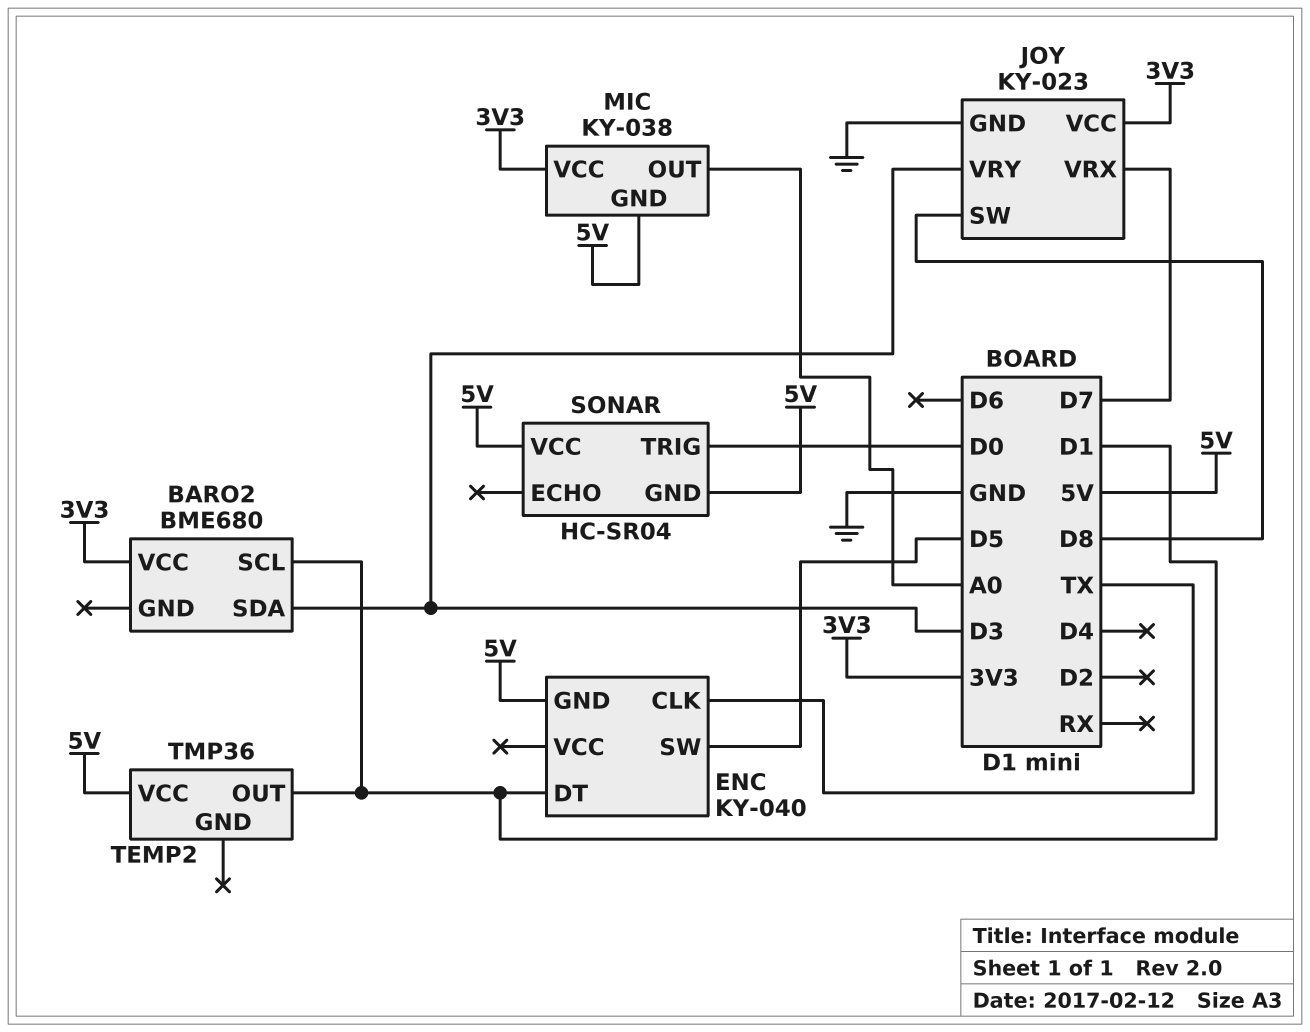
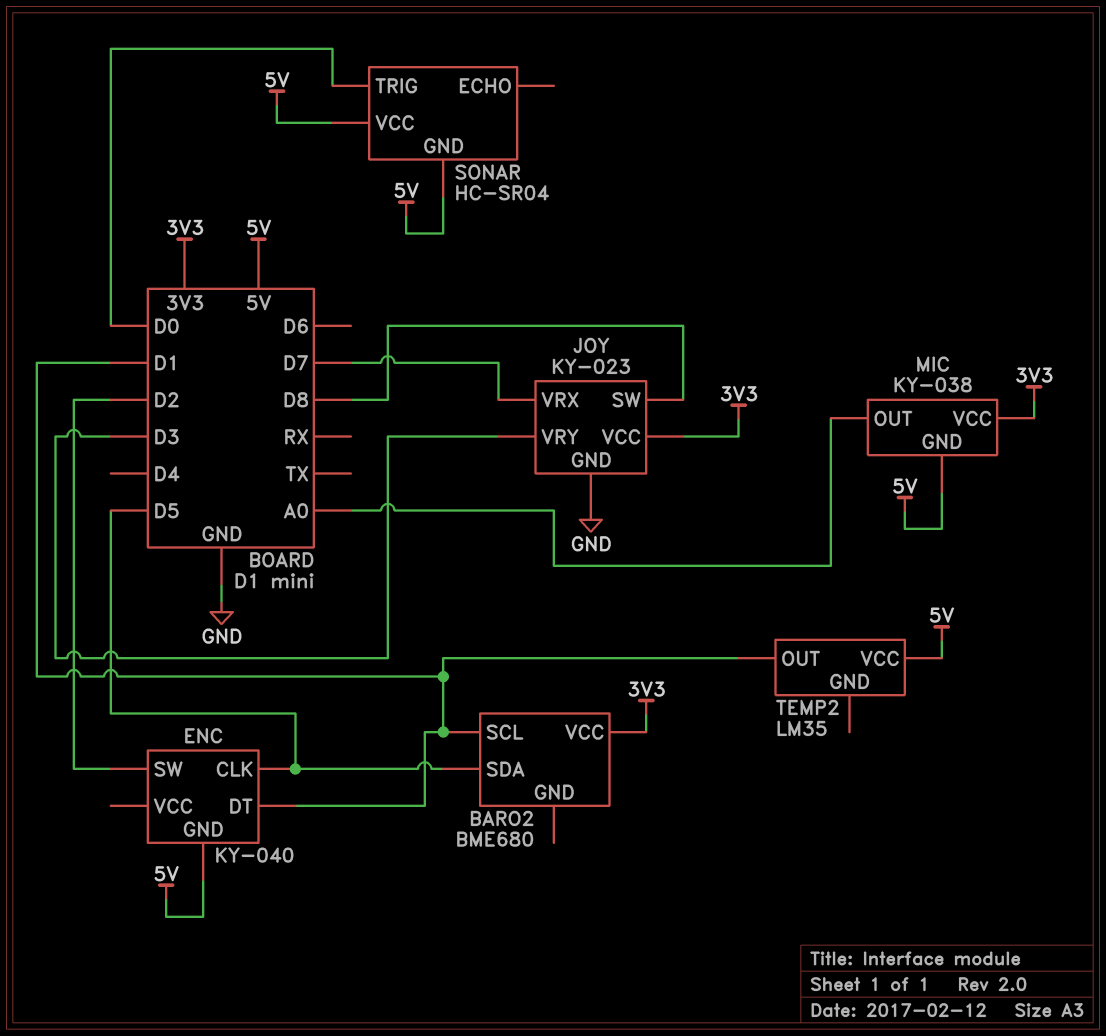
BARO2 pin SDA: D3 -> D5
ENC pin CLK: TX -> D5
ENC pin SW: D5 -> D2
TEMP2: TMP36 -> LM35

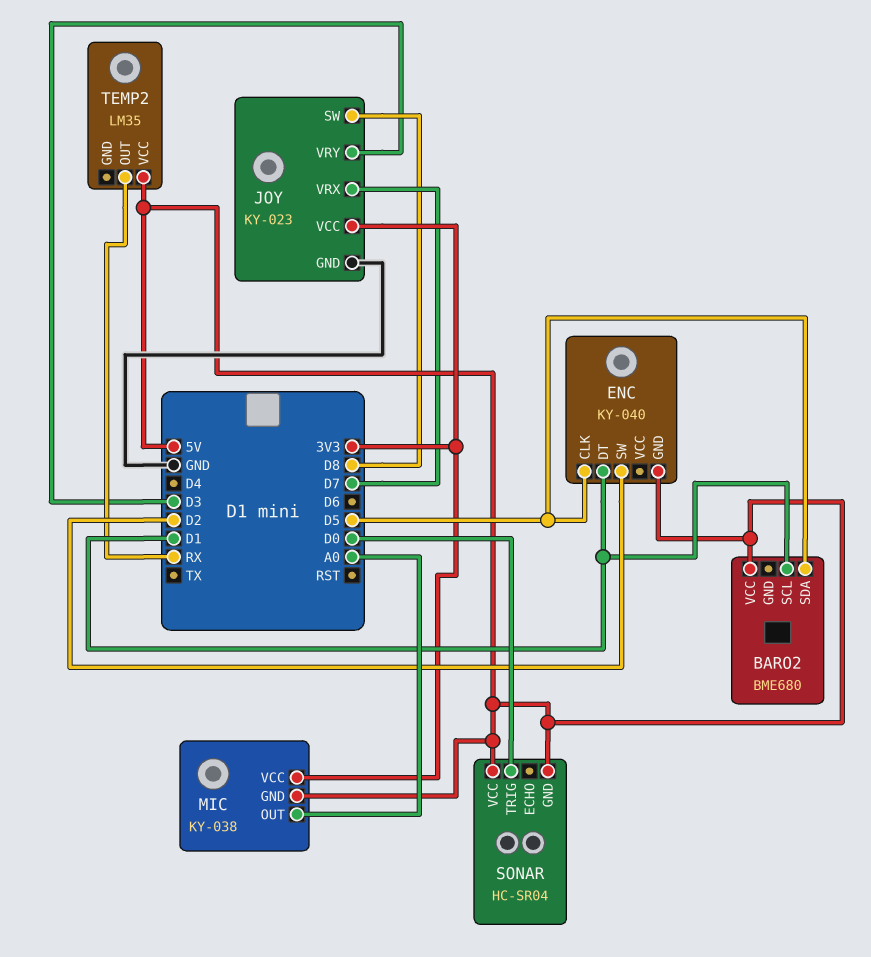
BARO2 pin VCC: 3V3 -> 5V
TEMP2 pin OUT: D1 -> RX

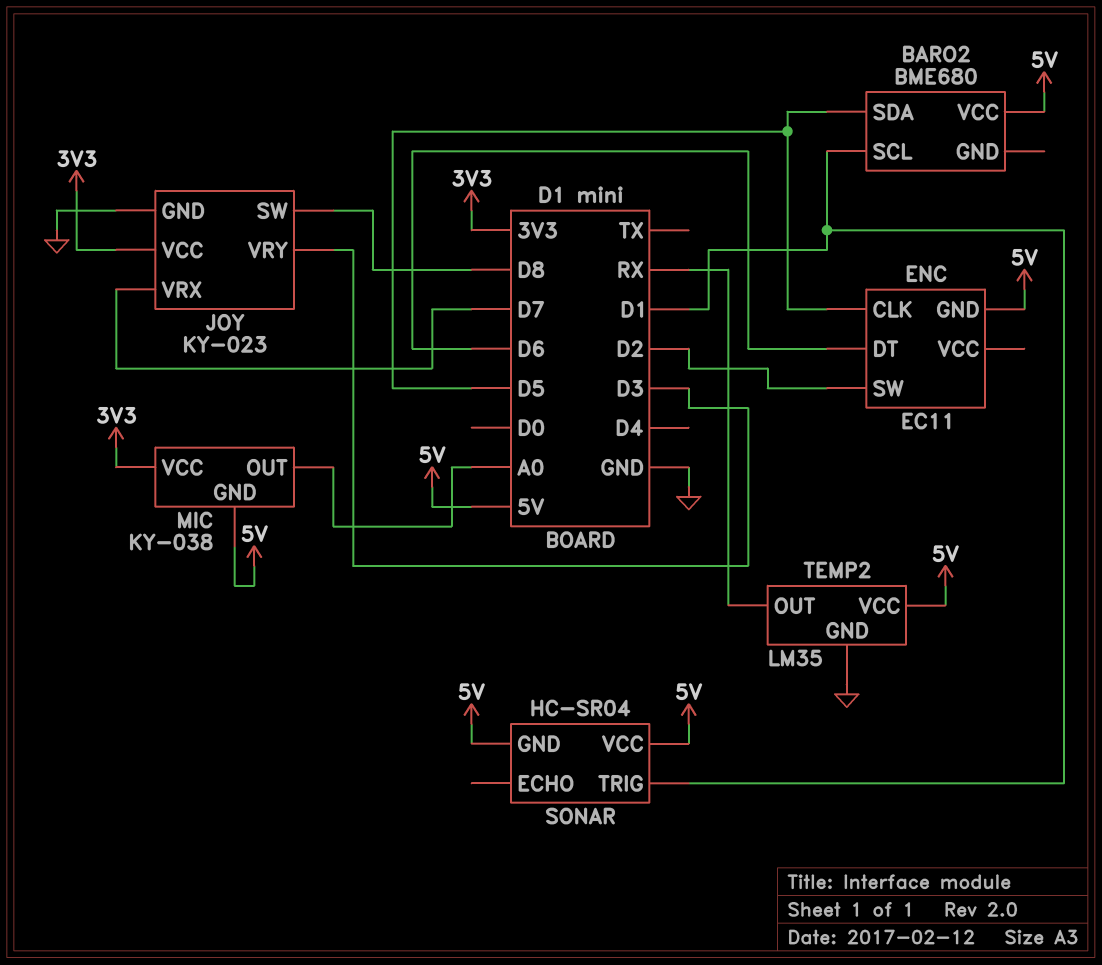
ENC: KY-040 -> EC11
ENC pin DT: D1 -> D6
SONAR pin TRIG: D0 -> D1
TEMP2 pin GND: none -> GND

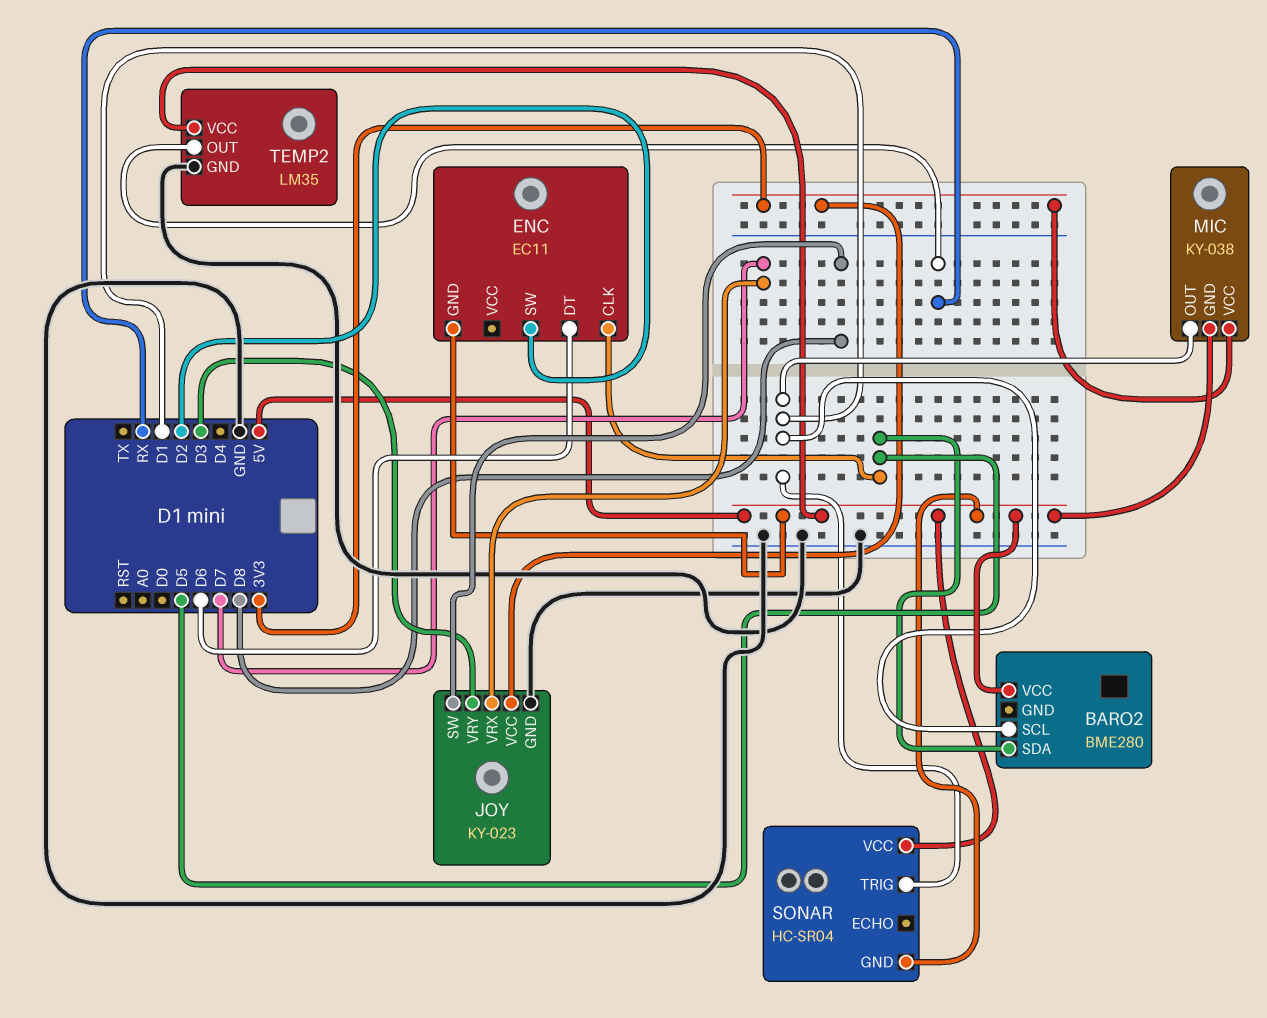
BARO2: BME680 -> BME280
MIC pin OUT: A0 -> D1

